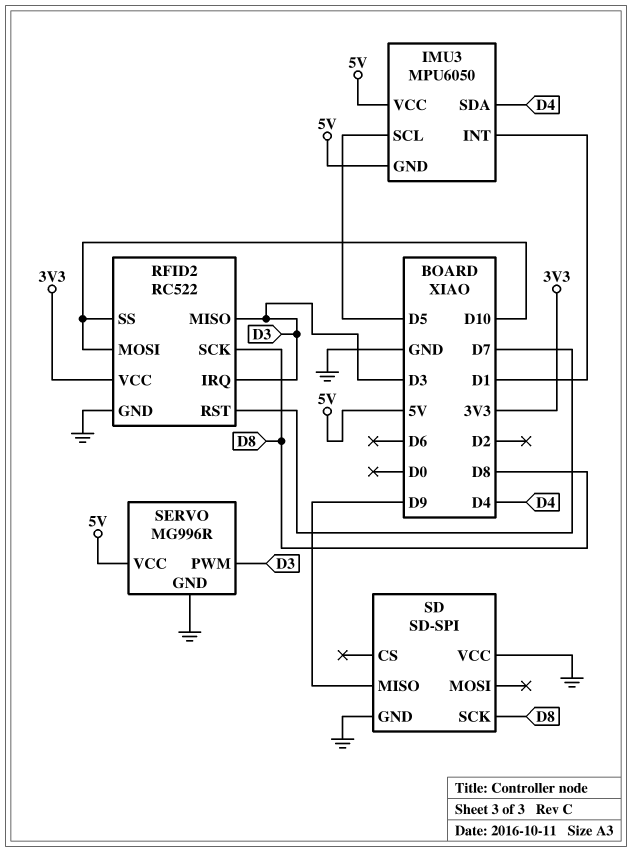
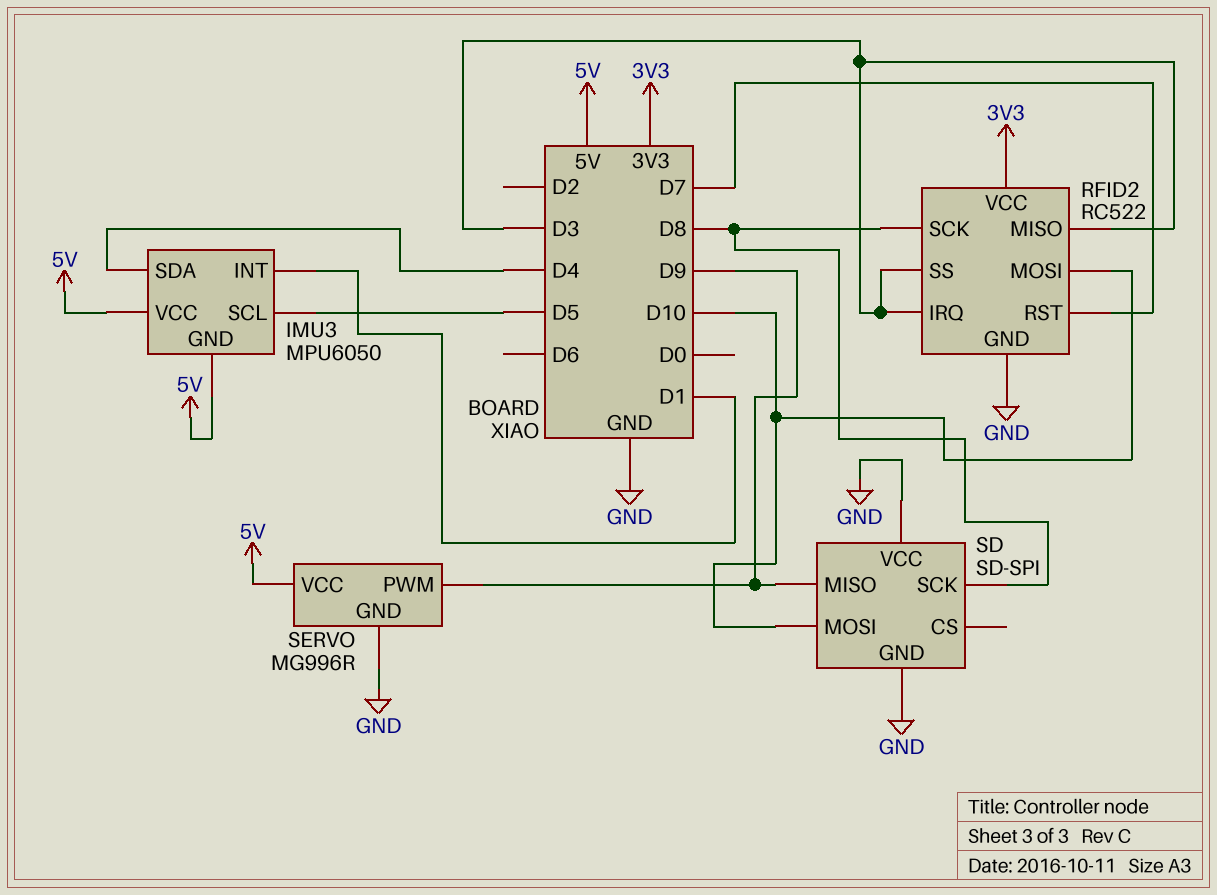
RFID2 pin SS: D10 -> D3
SD pin MOSI: none -> D10
SERVO pin PWM: D3 -> D9

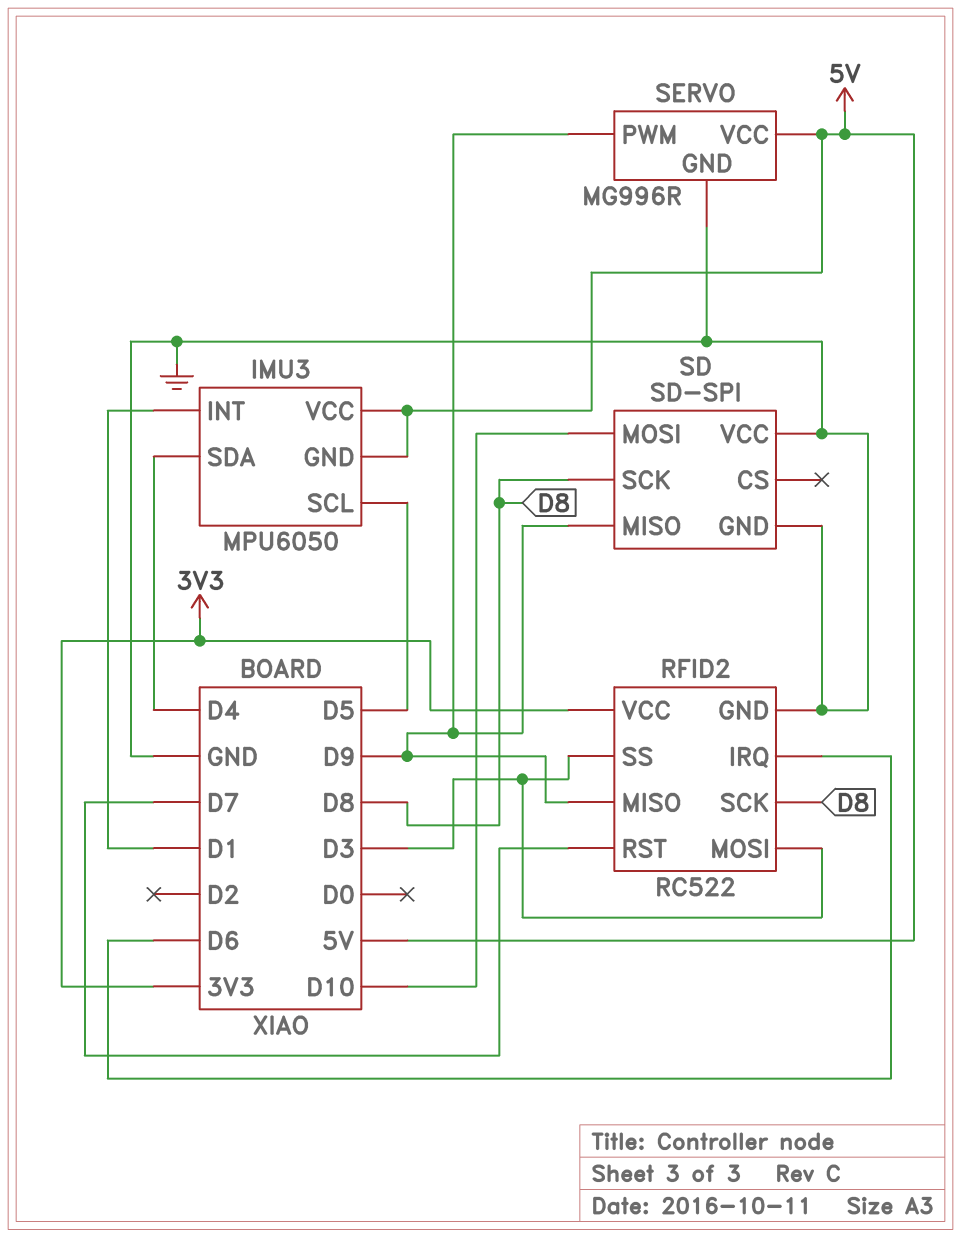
RFID2 pin IRQ: D3 -> D6
RFID2 pin MISO: D3 -> D9
RFID2 pin MOSI: D10 -> D3

